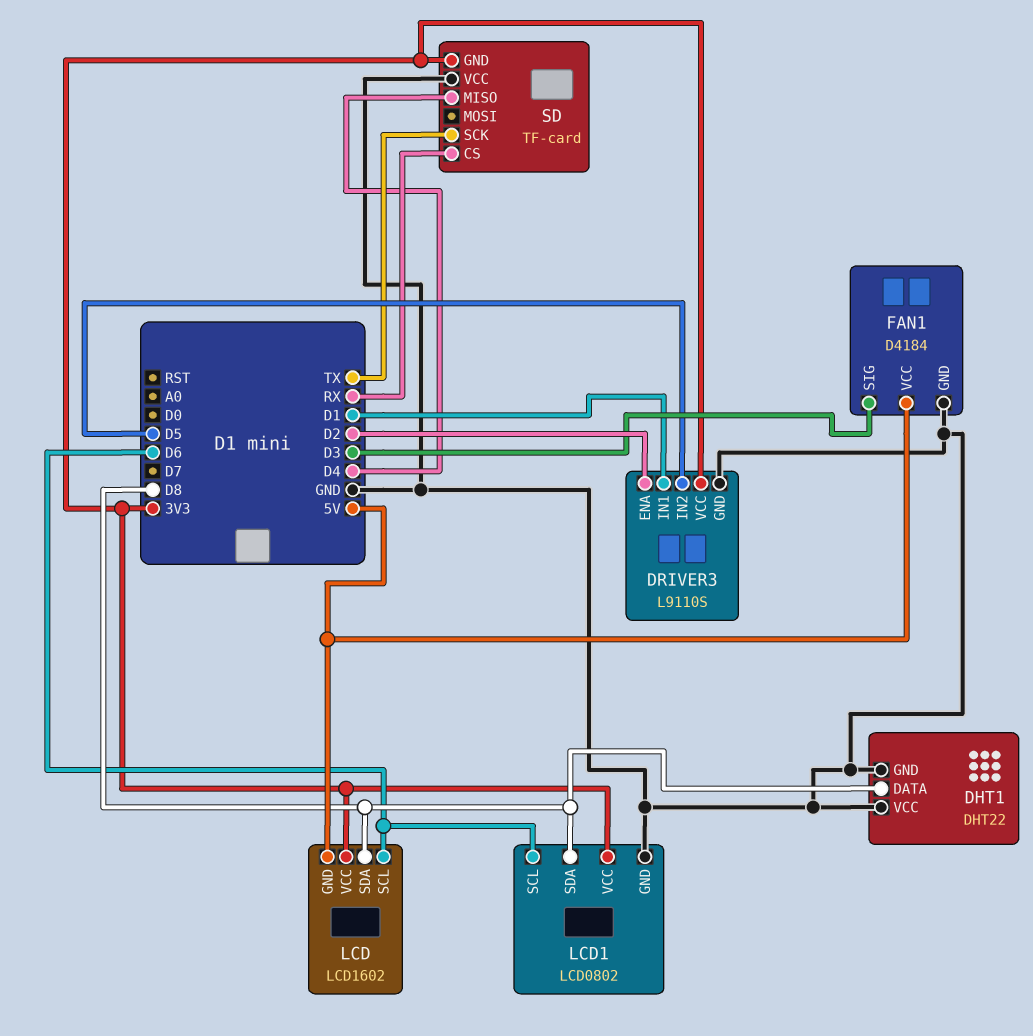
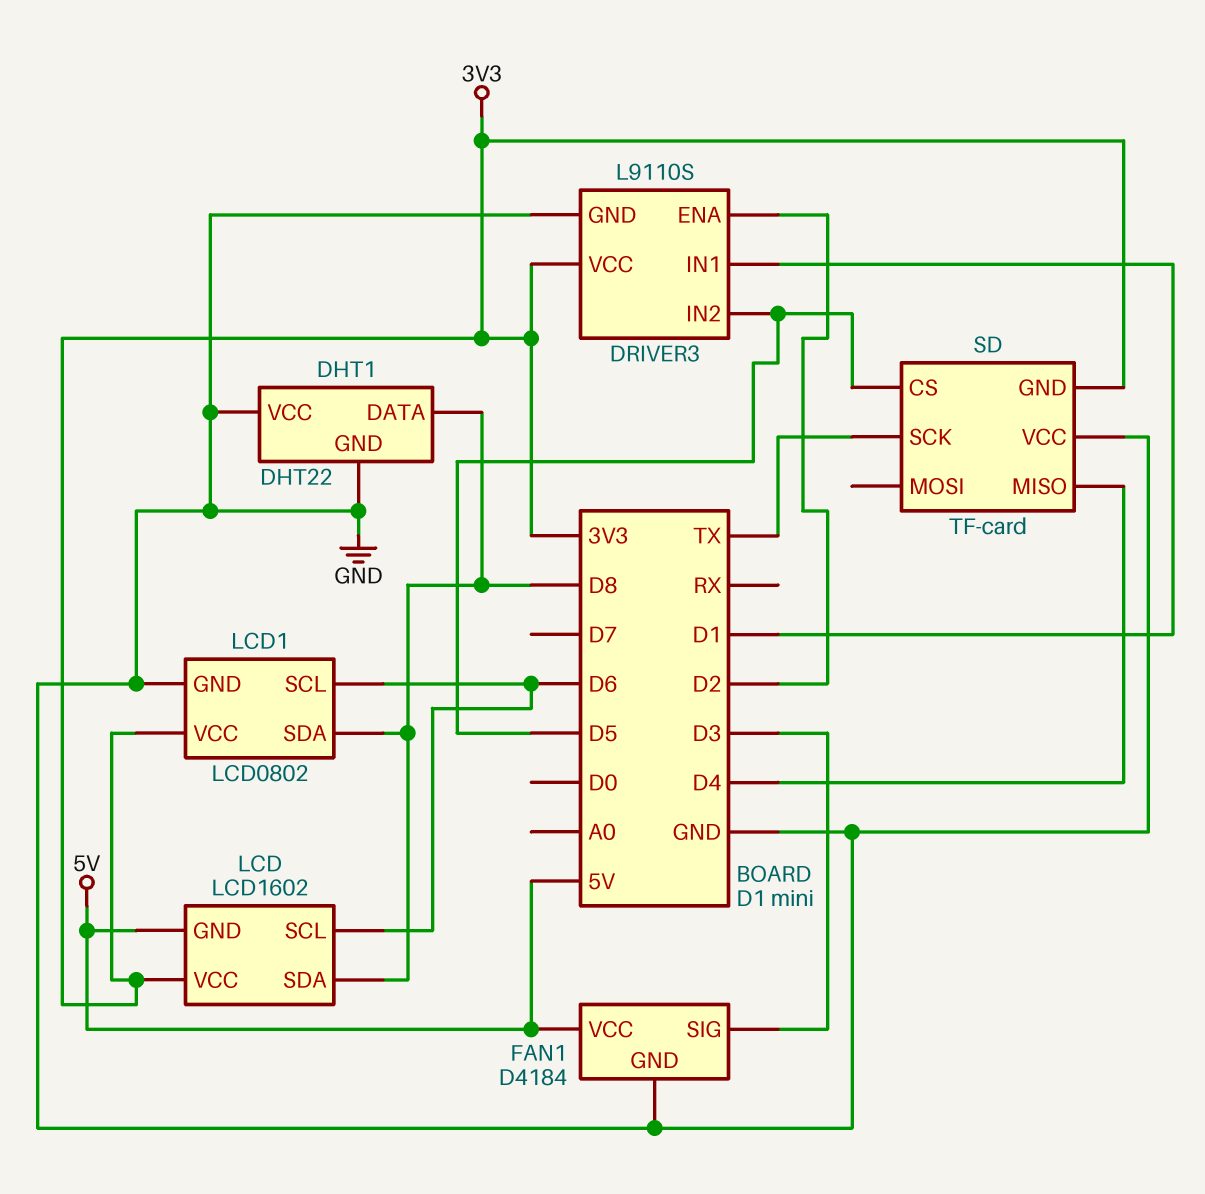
SD pin CS: RX -> D5

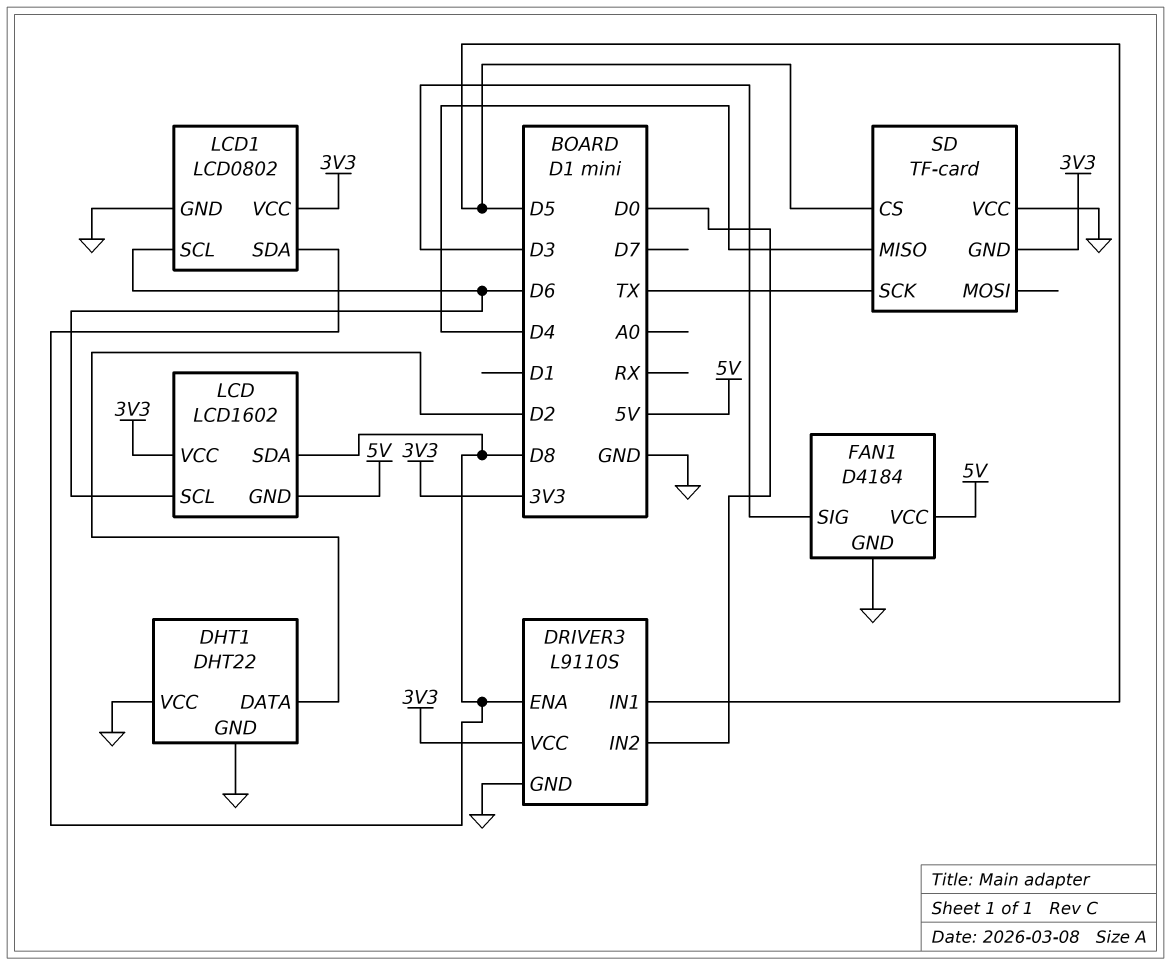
DHT1 pin DATA: D8 -> D2
DRIVER3 pin ENA: D2 -> D8
DRIVER3 pin IN1: D1 -> D5
DRIVER3 pin IN2: D5 -> D0

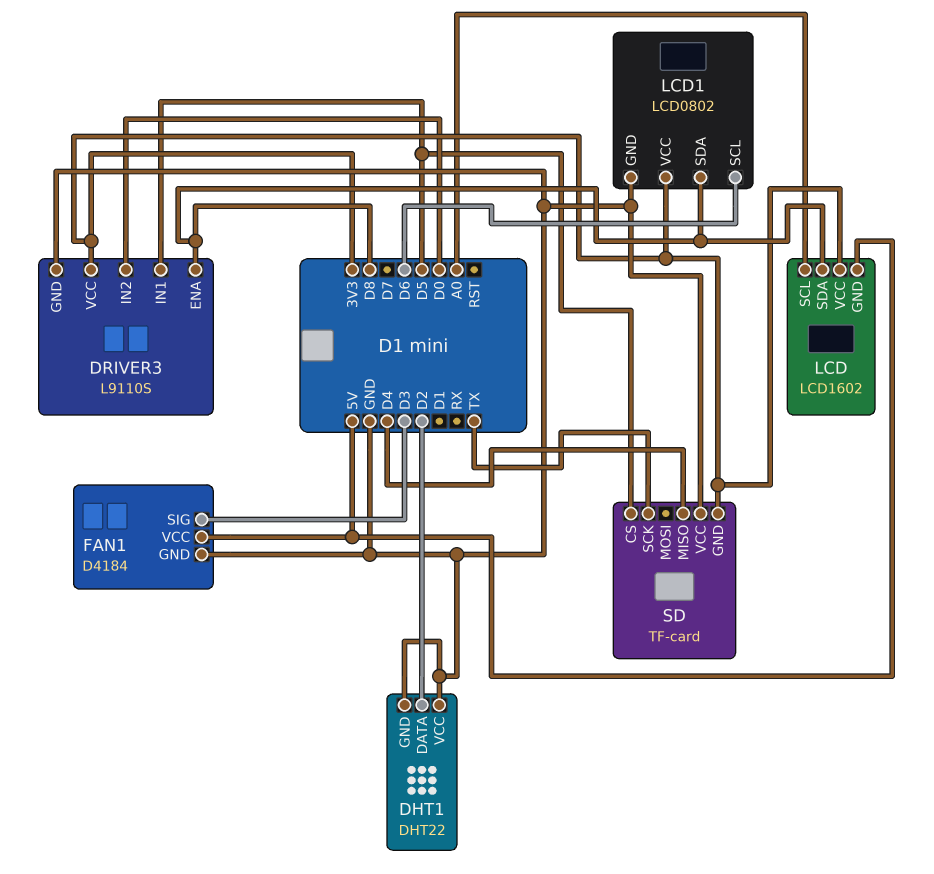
LCD pin SCL: D6 -> A0

